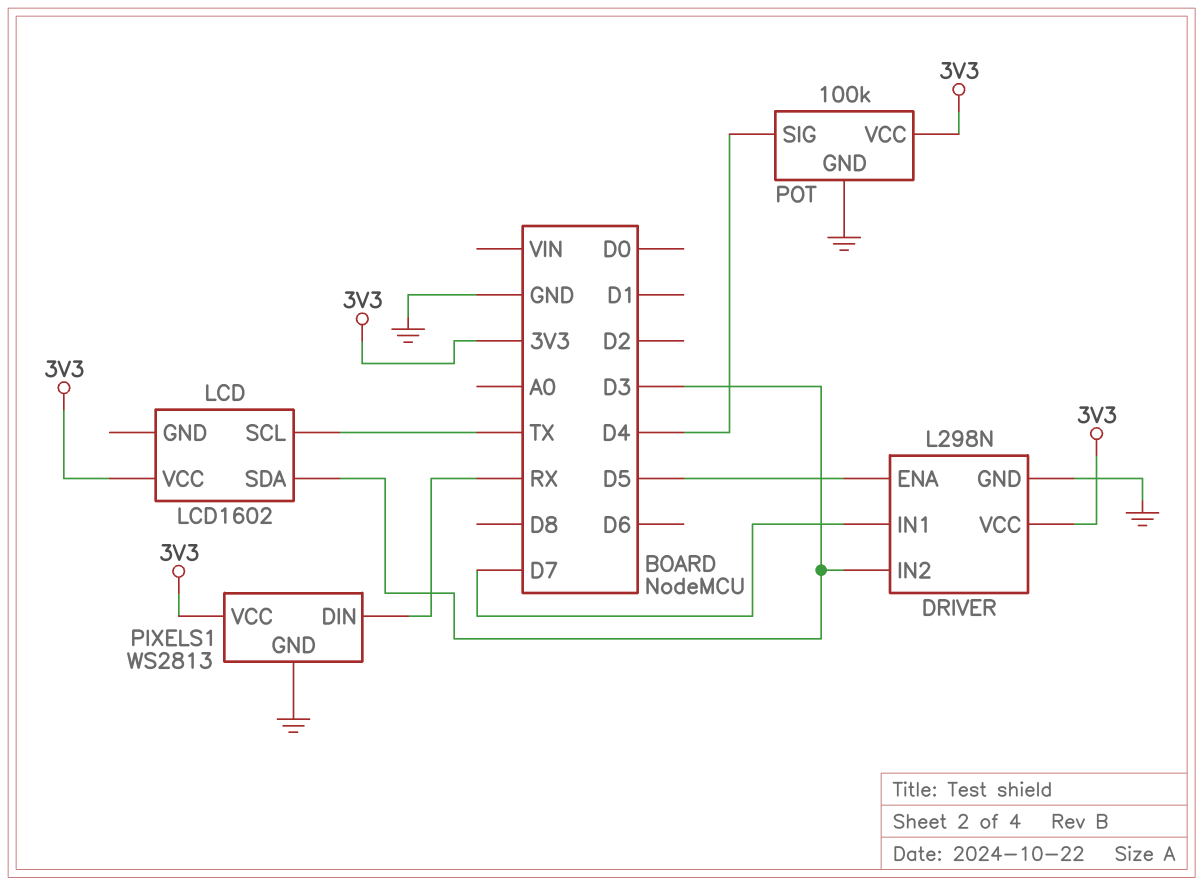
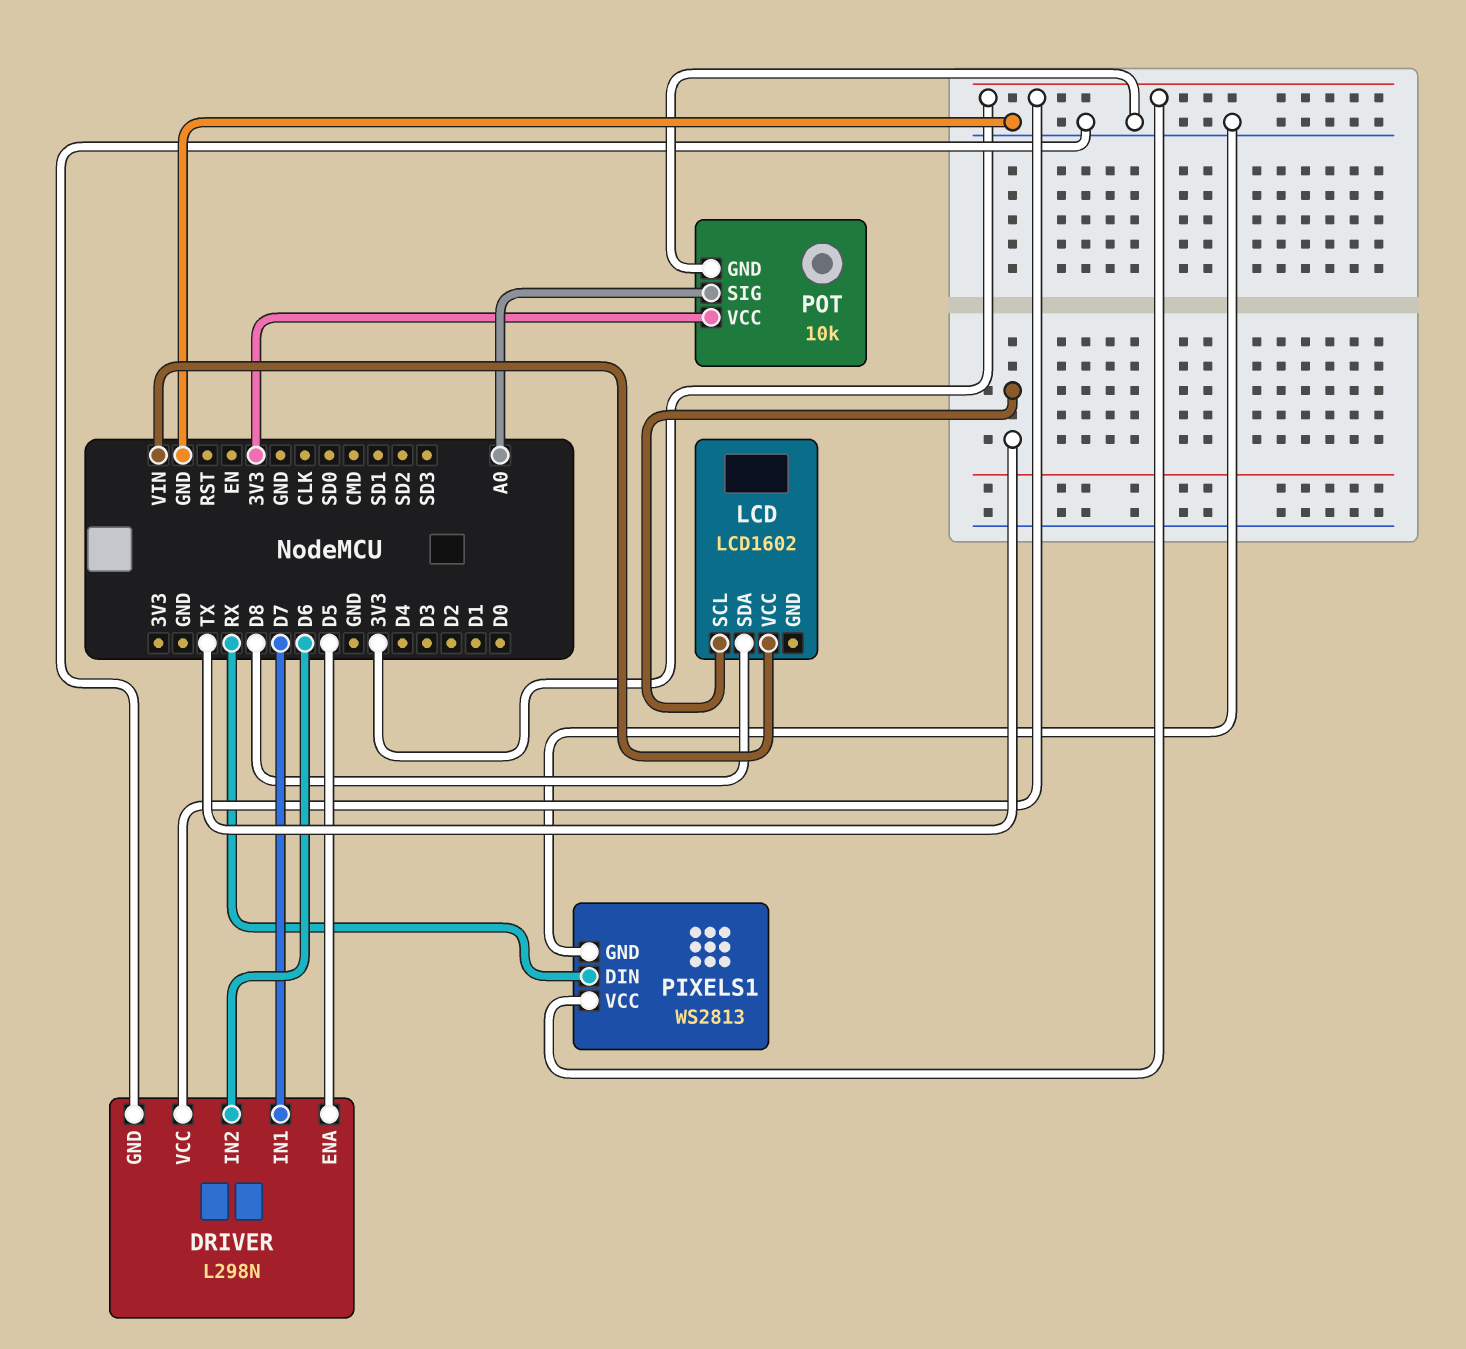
DRIVER pin IN2: D3 -> D6
LCD pin SDA: D3 -> D8
LCD pin VCC: 3V3 -> VIN
POT: 100k -> 10k
POT pin SIG: D4 -> A0

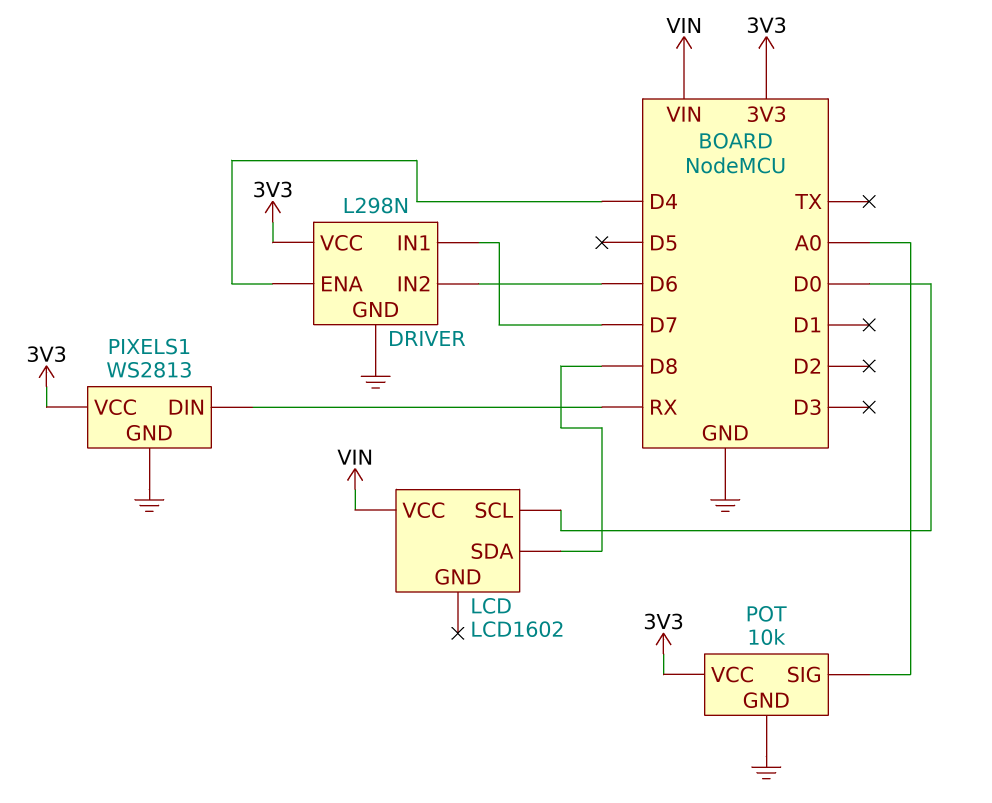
DRIVER pin ENA: D5 -> D4
LCD pin SCL: TX -> D0

